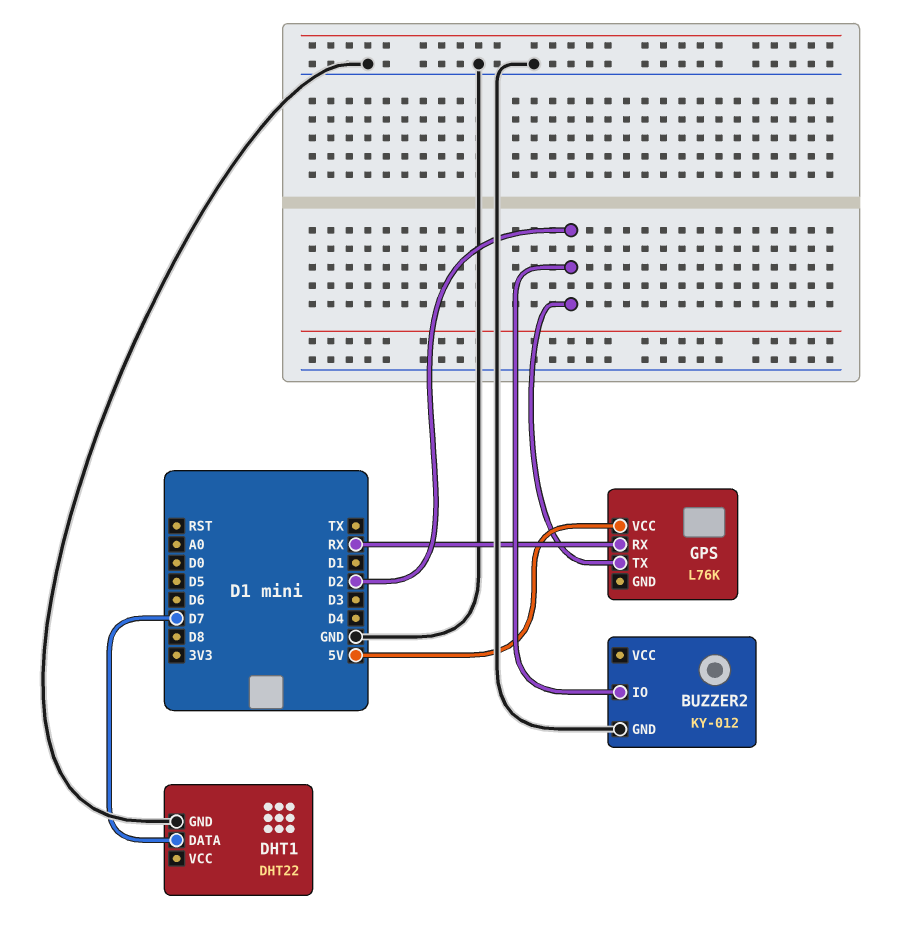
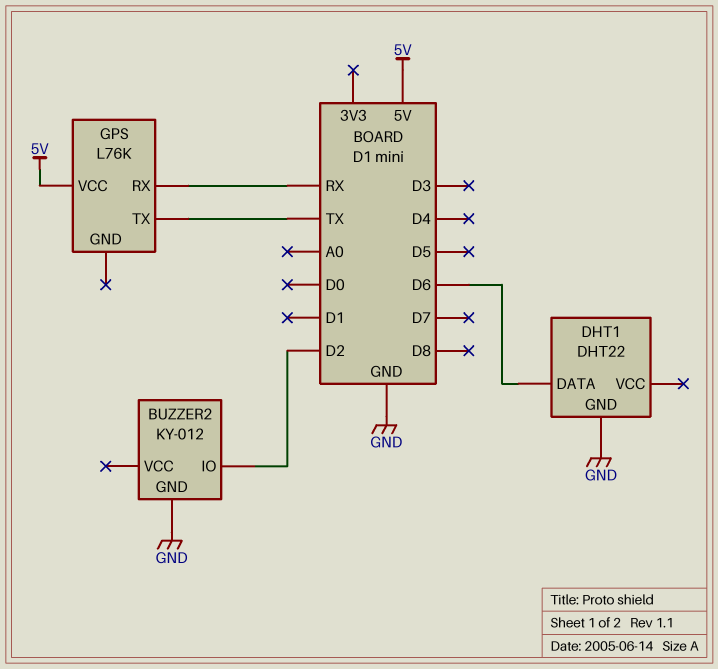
DHT1 pin DATA: D7 -> D6
GPS pin TX: D2 -> TX

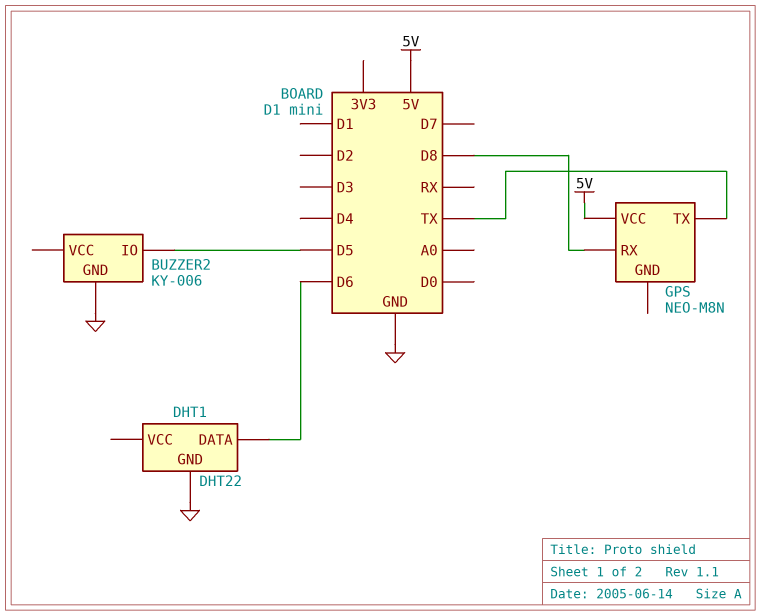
BUZZER2: KY-012 -> KY-006
BUZZER2 pin IO: D2 -> D5
GPS: L76K -> NEO-M8N
GPS pin RX: RX -> D8

